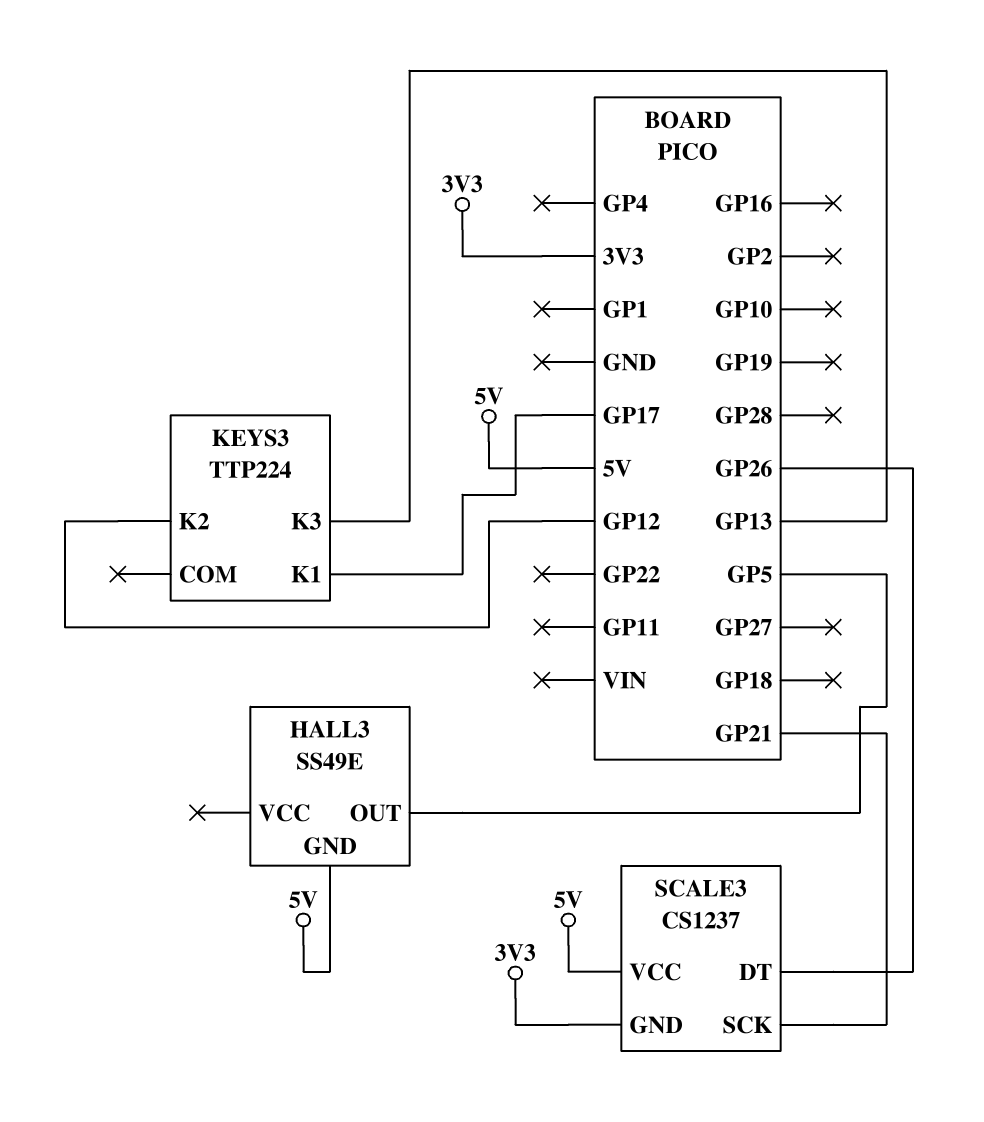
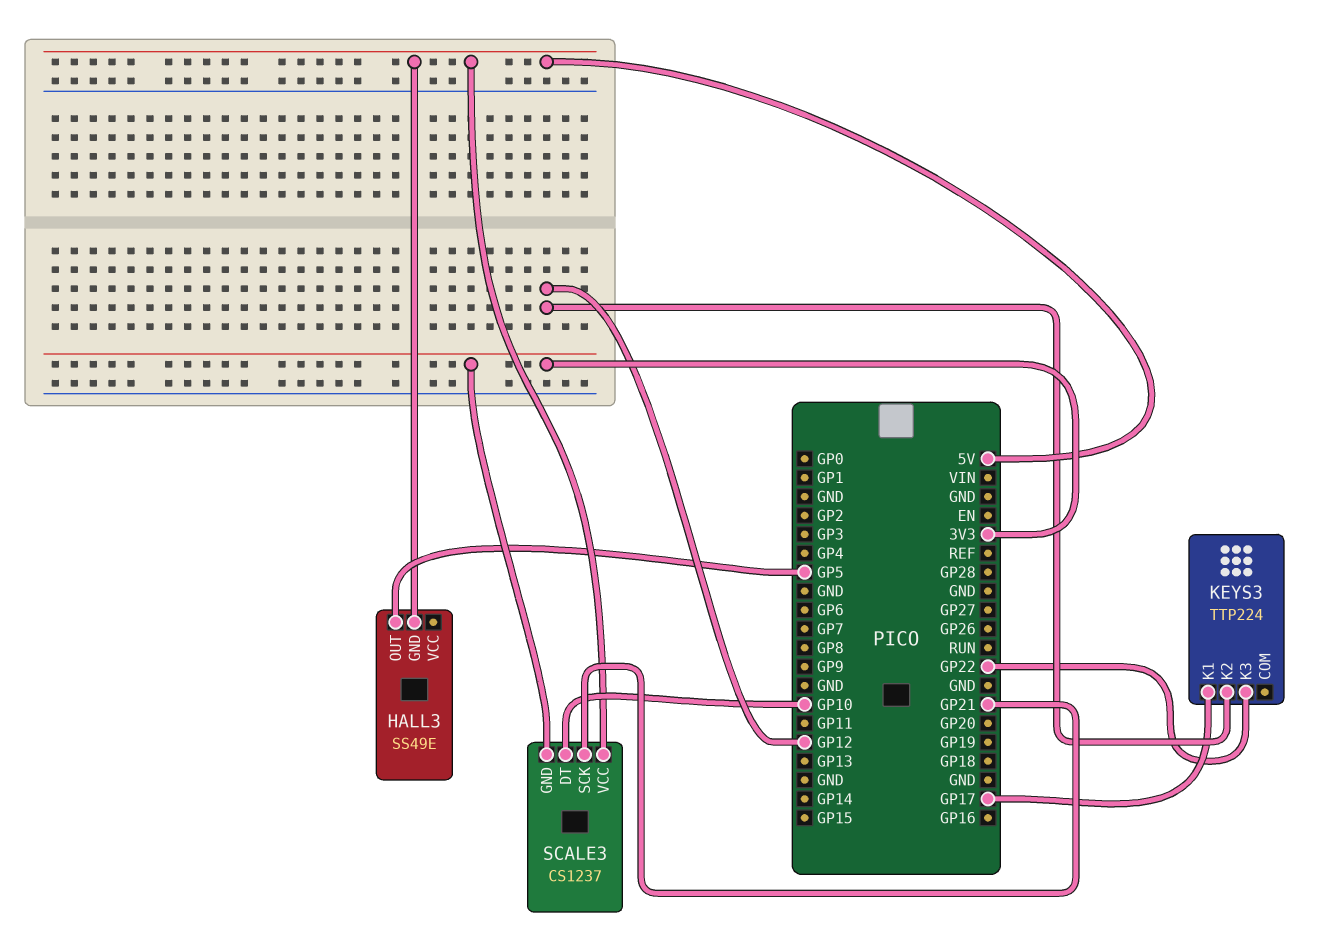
KEYS3 pin K3: GP13 -> GP22
SCALE3 pin DT: GP26 -> GP10

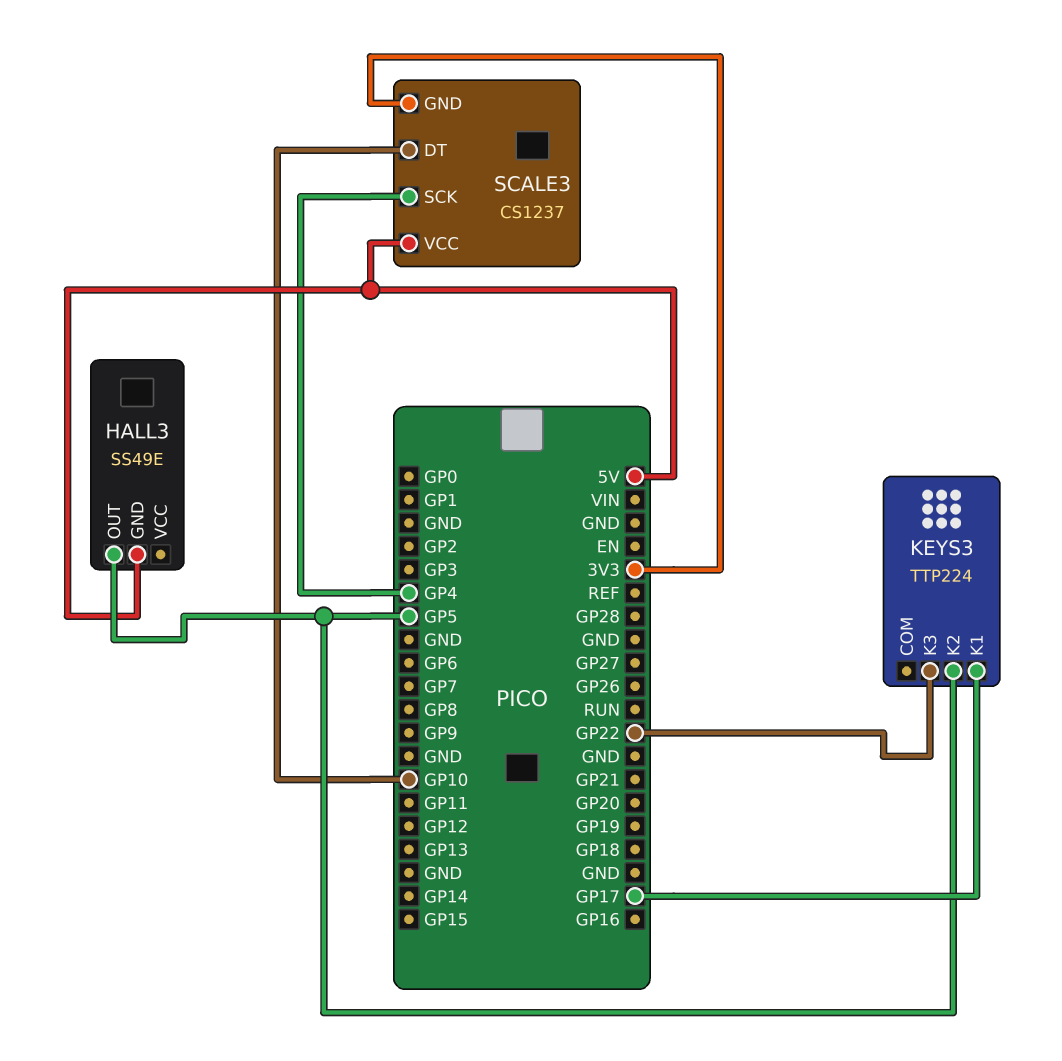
KEYS3 pin K2: GP12 -> GP5
SCALE3 pin SCK: GP21 -> GP4

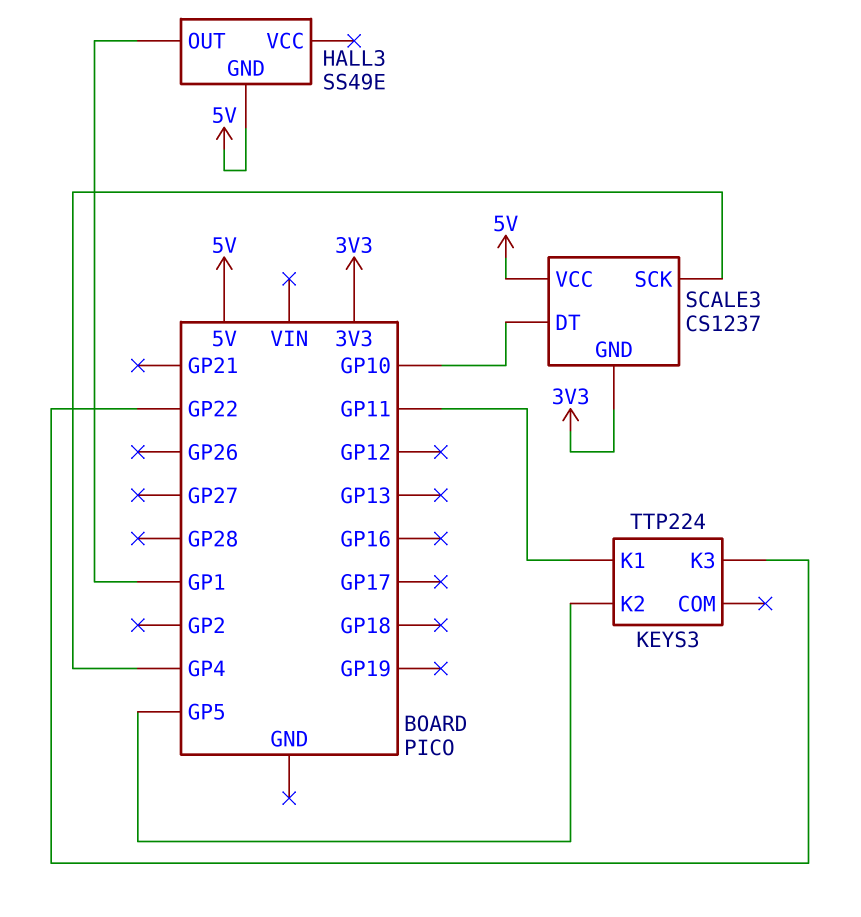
HALL3 pin OUT: GP5 -> GP1
KEYS3 pin K1: GP17 -> GP11

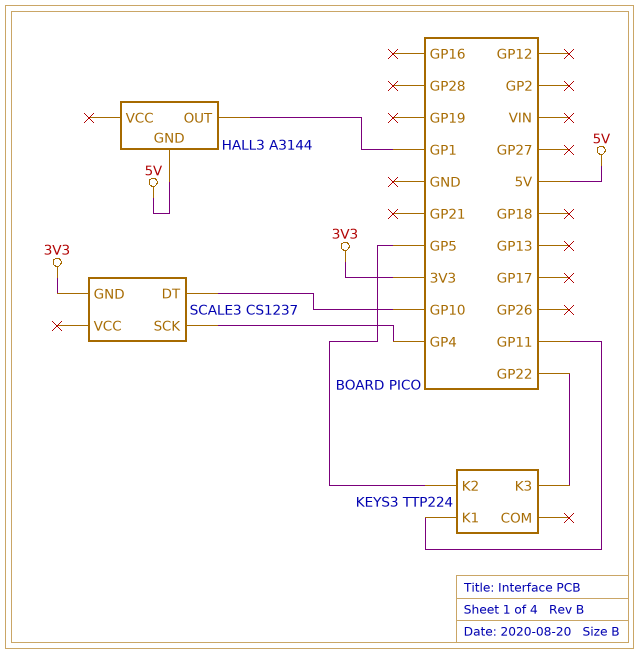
HALL3: SS49E -> A3144
SCALE3 pin VCC: 5V -> none

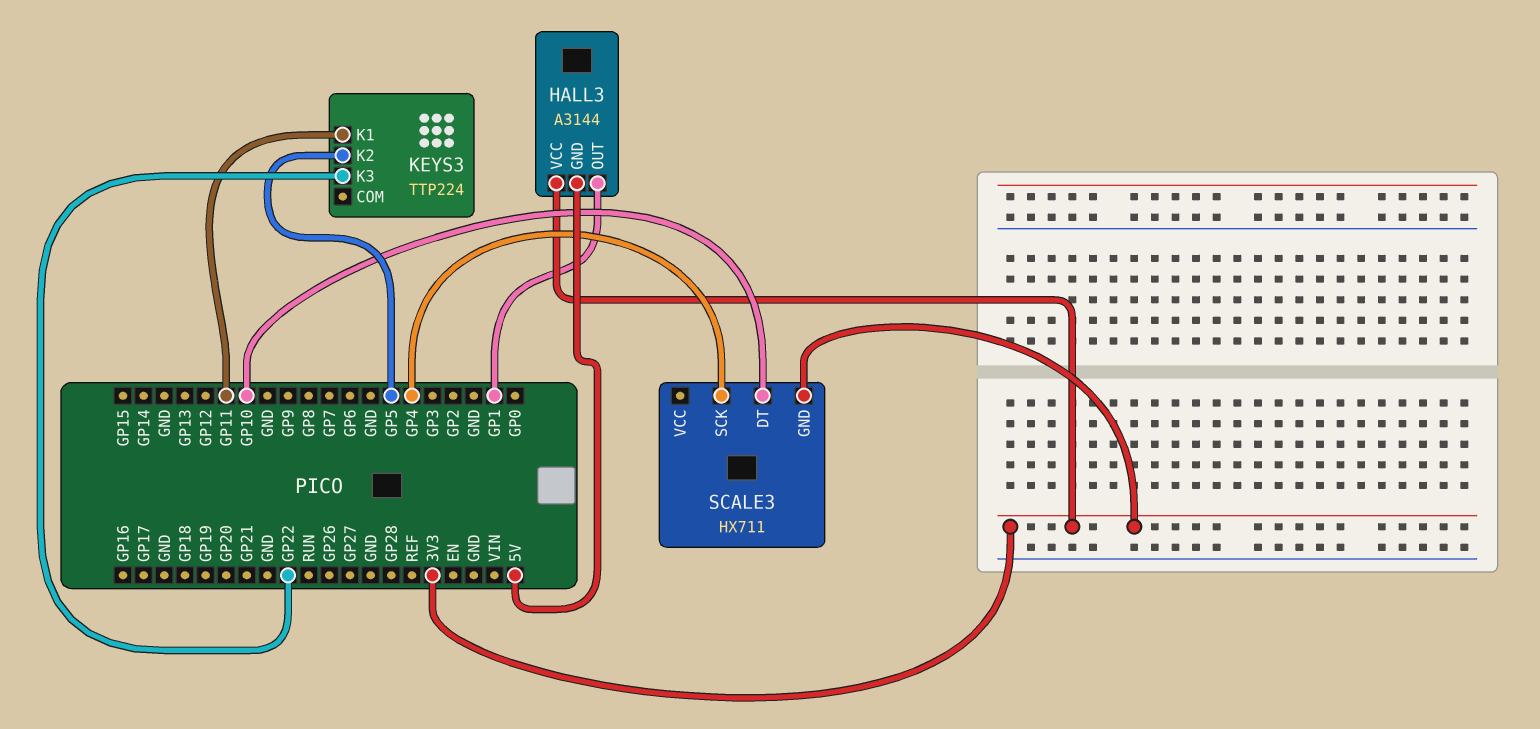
HALL3 pin VCC: none -> 3V3
SCALE3: CS1237 -> HX711

